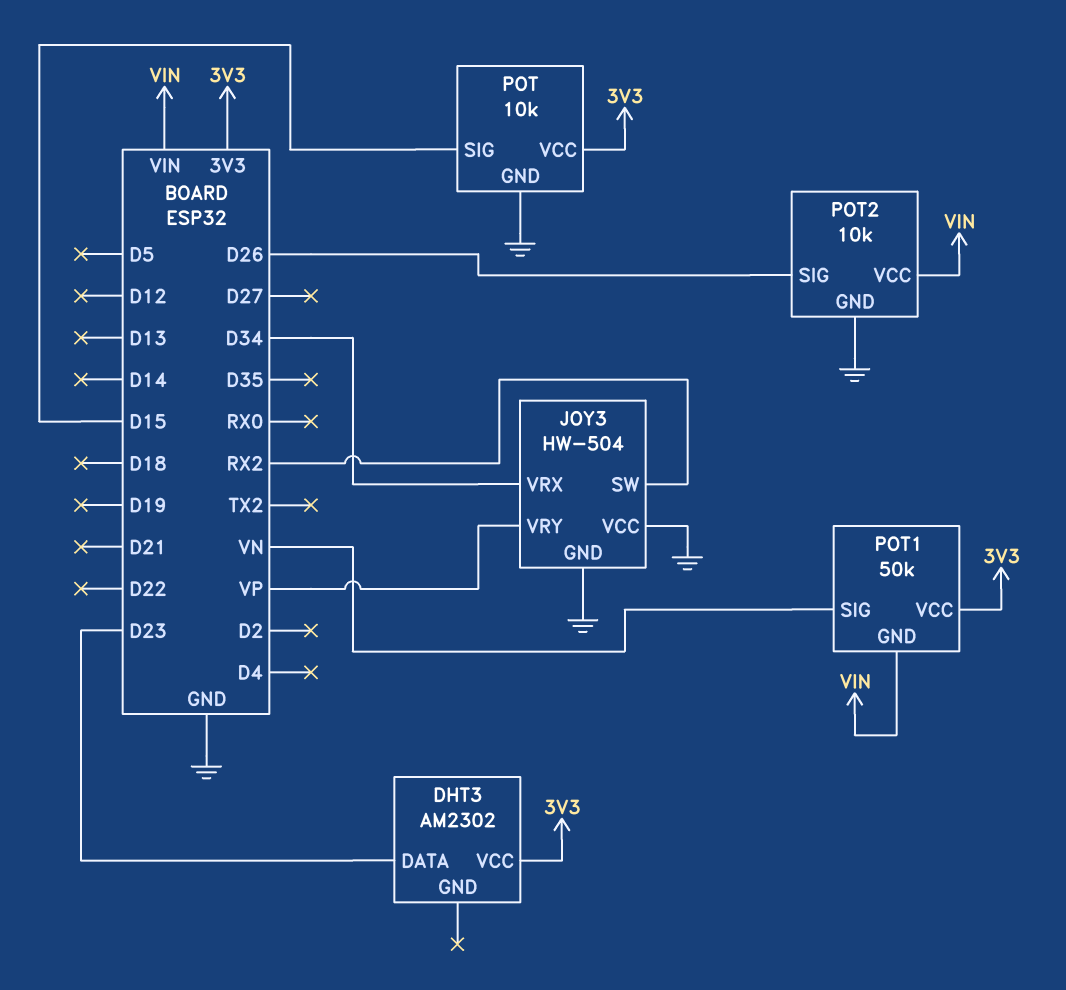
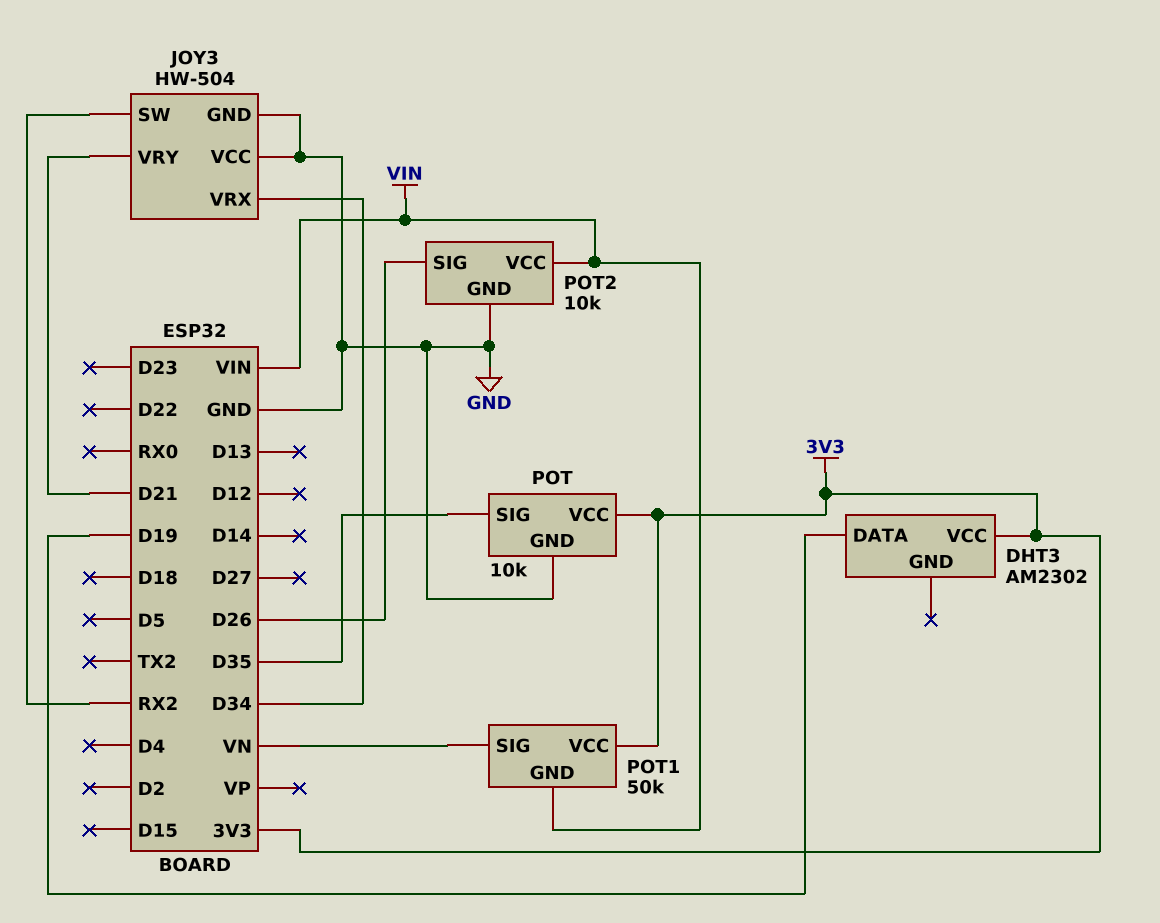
DHT3 pin DATA: D23 -> D19
JOY3 pin VRY: VP -> D21
POT pin SIG: D15 -> D35

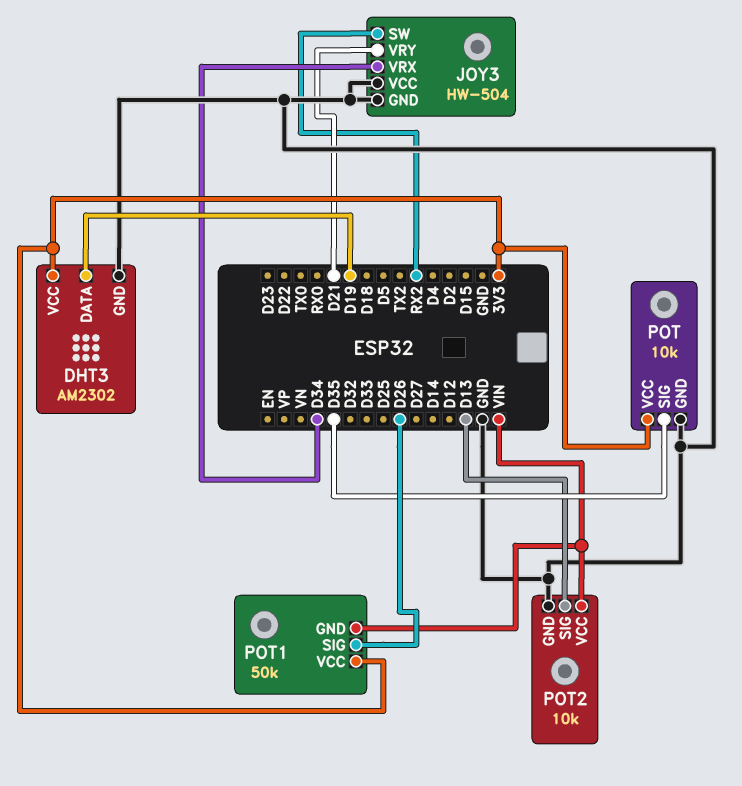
DHT3 pin GND: none -> GND
POT1 pin SIG: VN -> D26
POT2 pin SIG: D26 -> D13

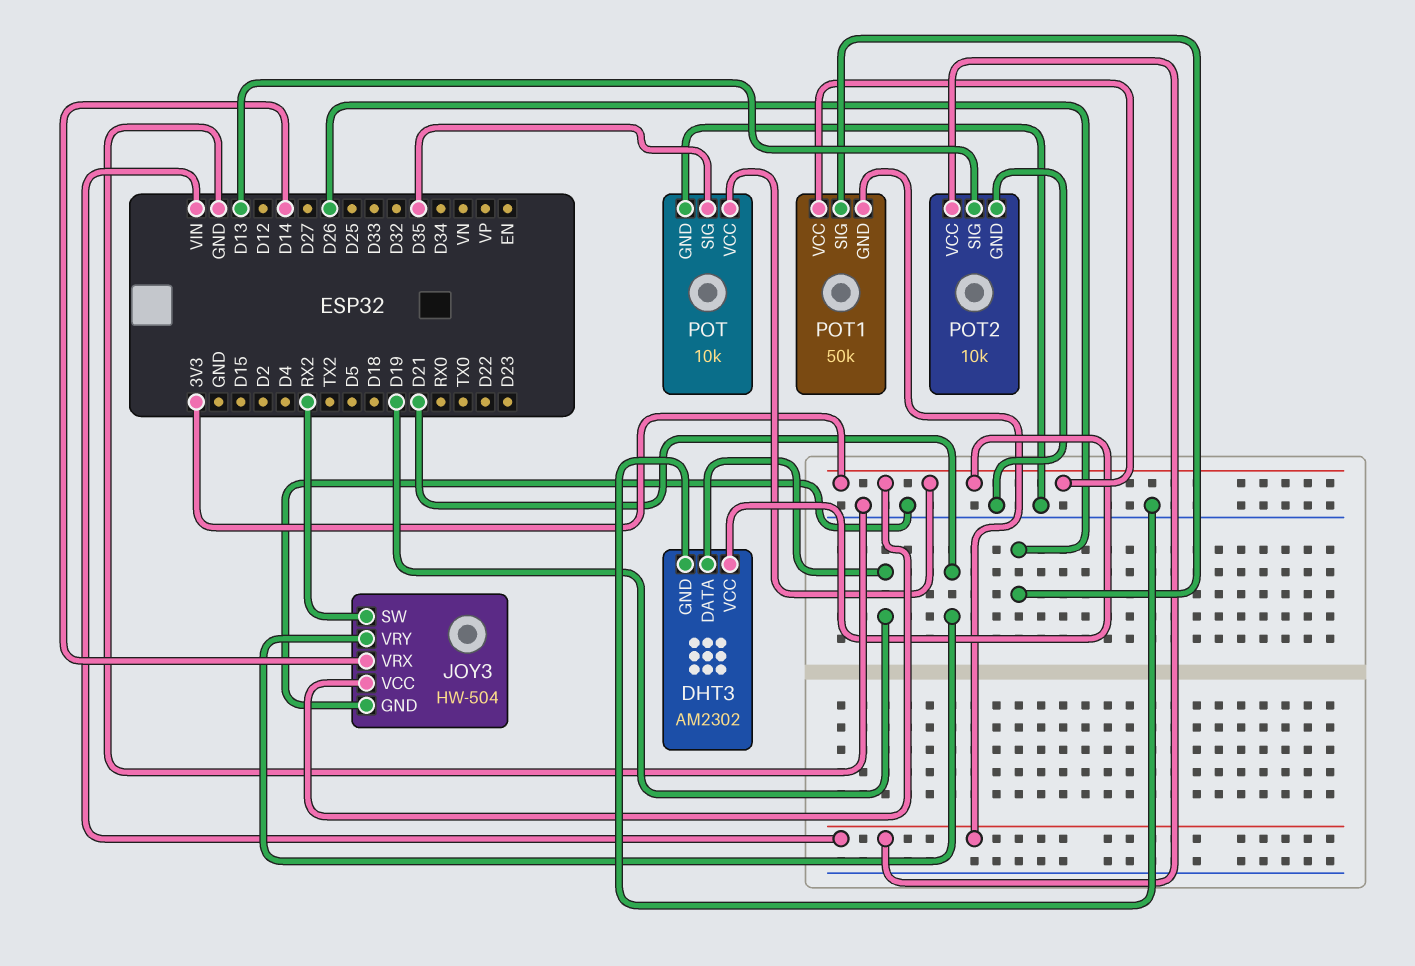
JOY3 pin VCC: GND -> 3V3
JOY3 pin VRX: D34 -> D14

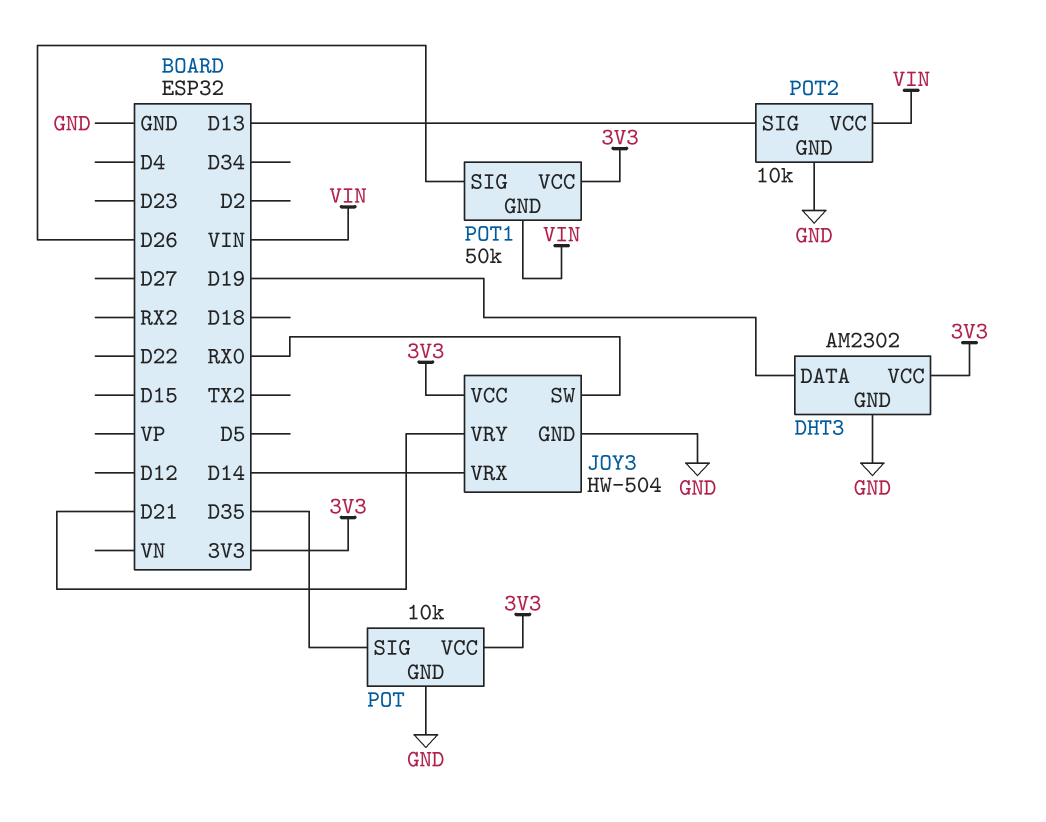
JOY3 pin SW: RX2 -> RX0

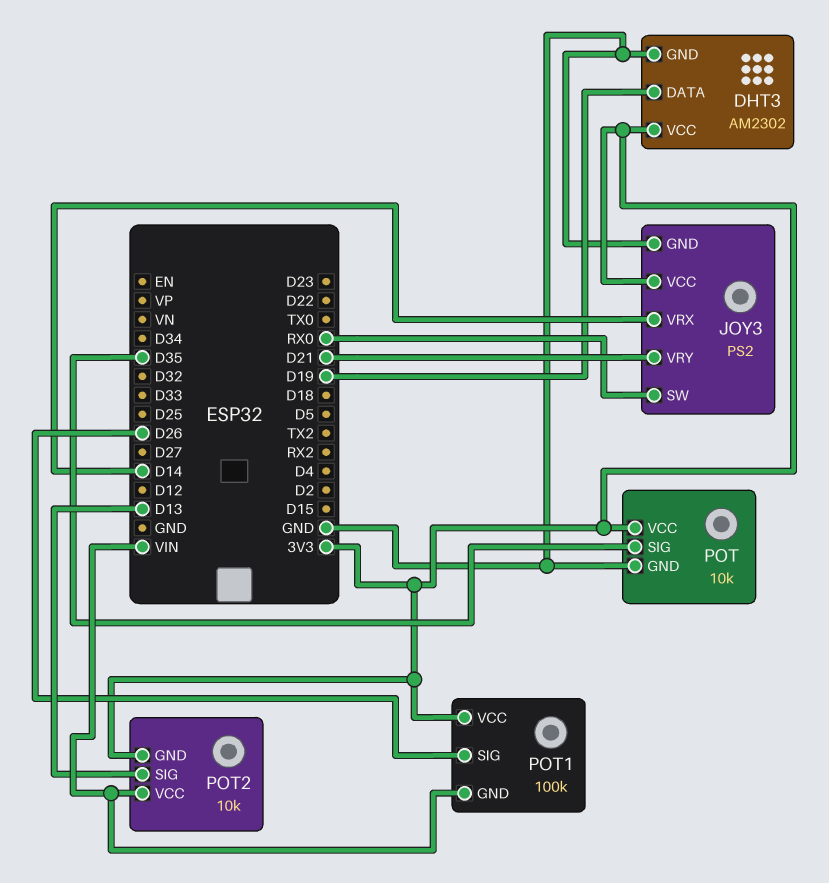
JOY3: HW-504 -> PS2
POT1: 50k -> 100k
POT2 pin GND: GND -> 3V3

